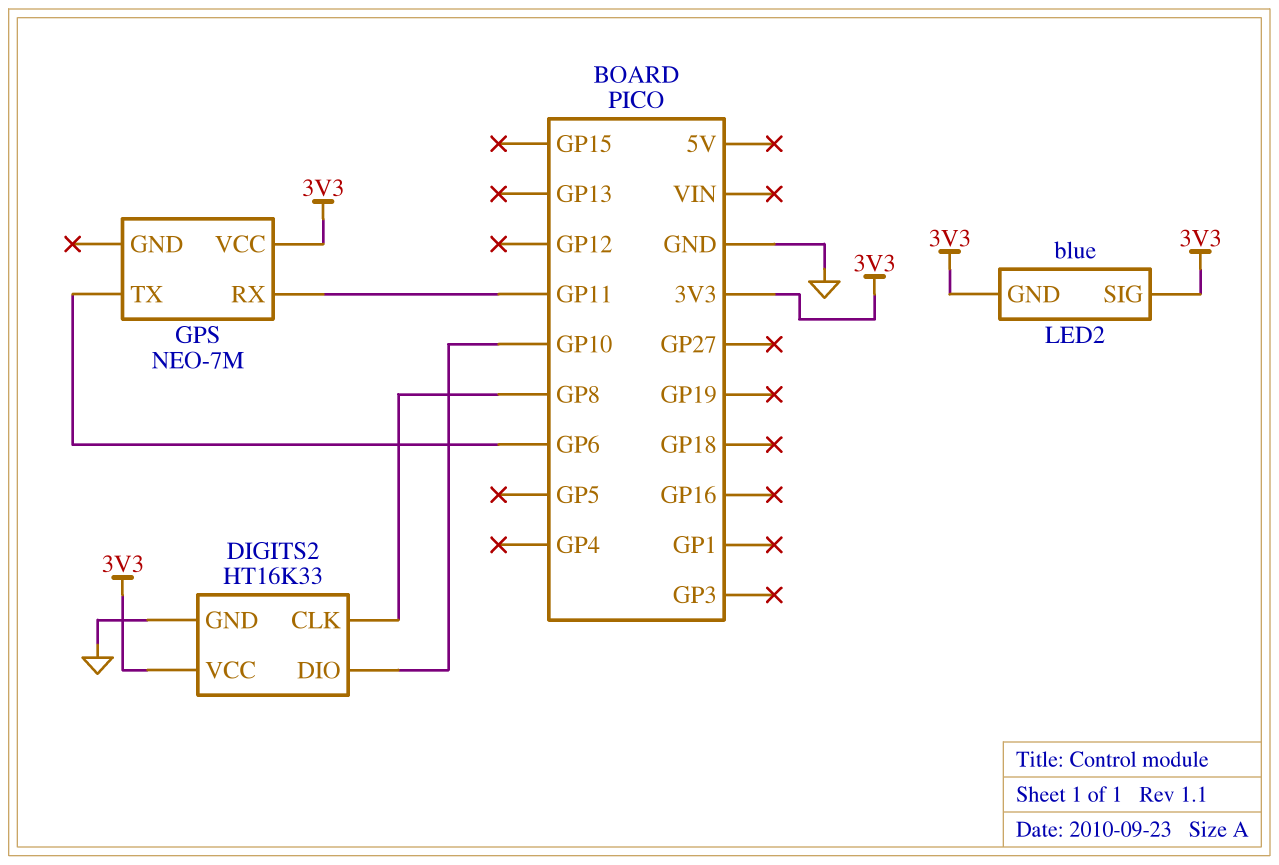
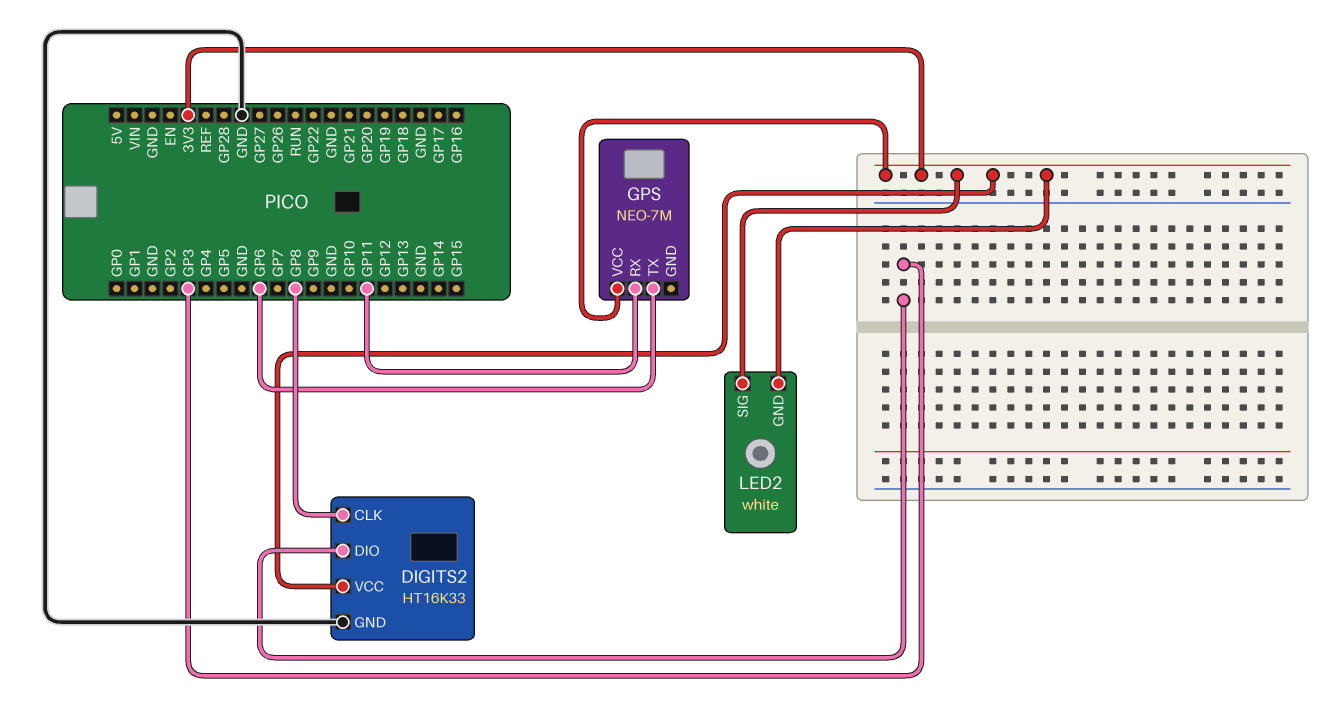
DIGITS2 pin DIO: GP10 -> GP3
LED2: blue -> white

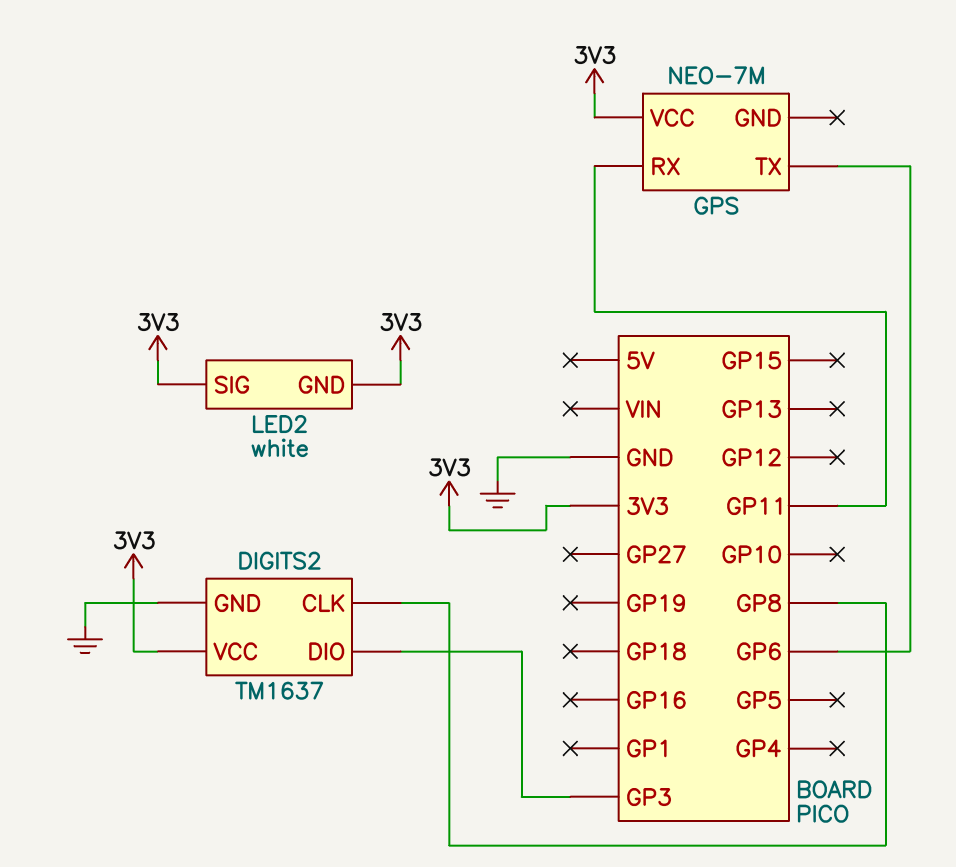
DIGITS2: HT16K33 -> TM1637

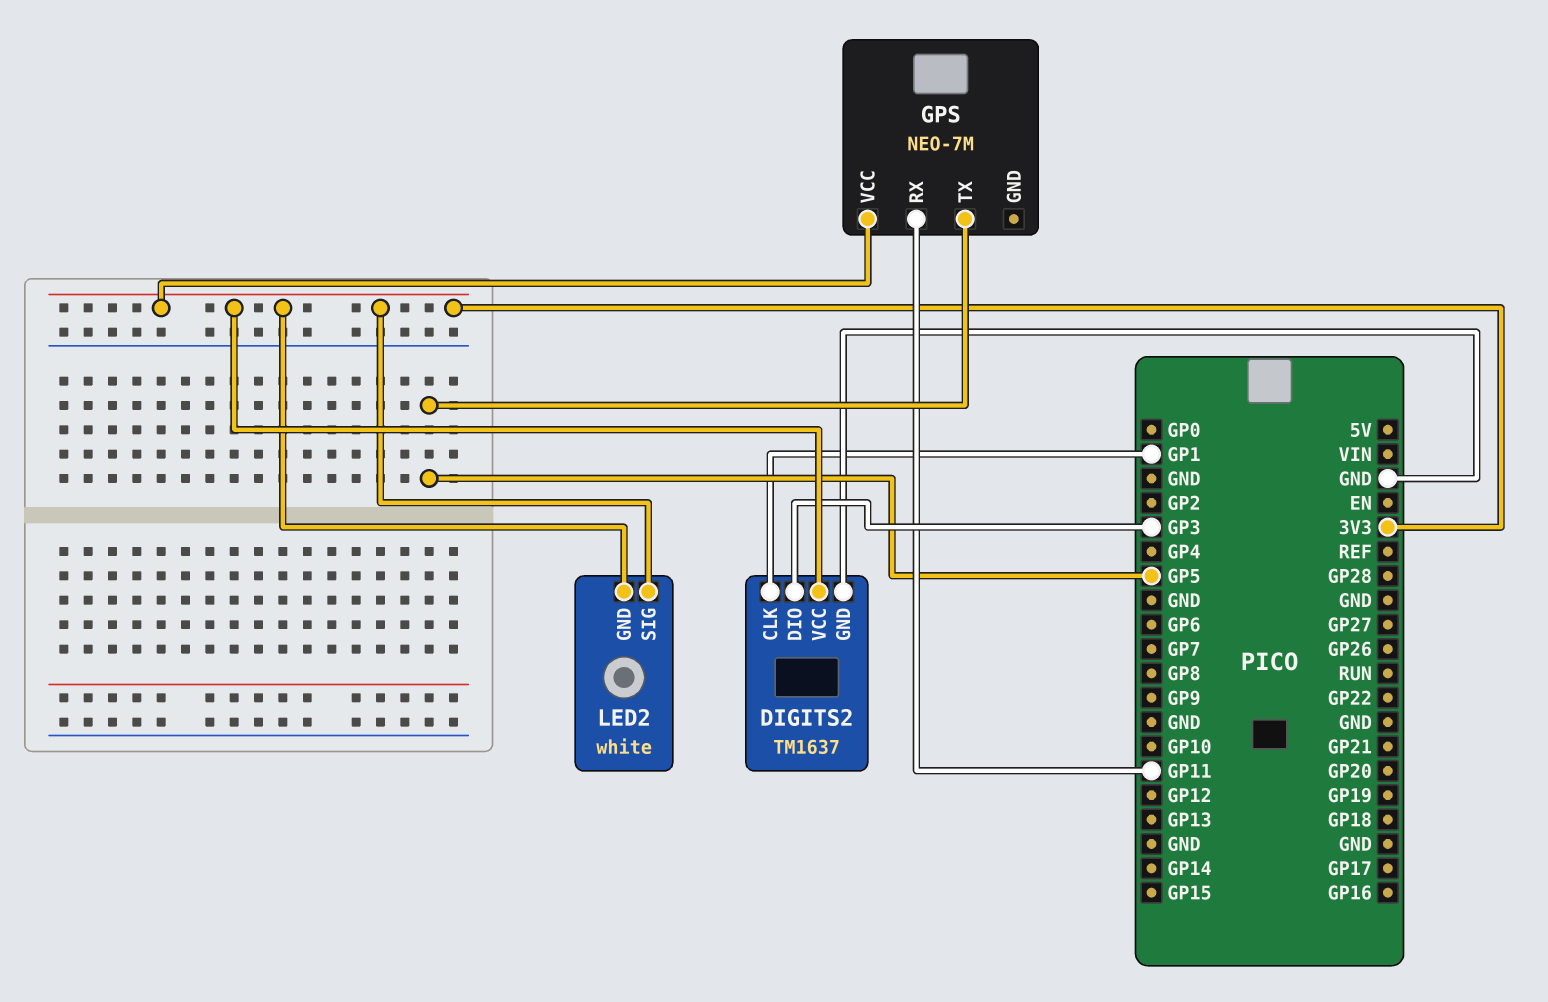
DIGITS2 pin CLK: GP8 -> GP1
GPS pin TX: GP6 -> GP5

